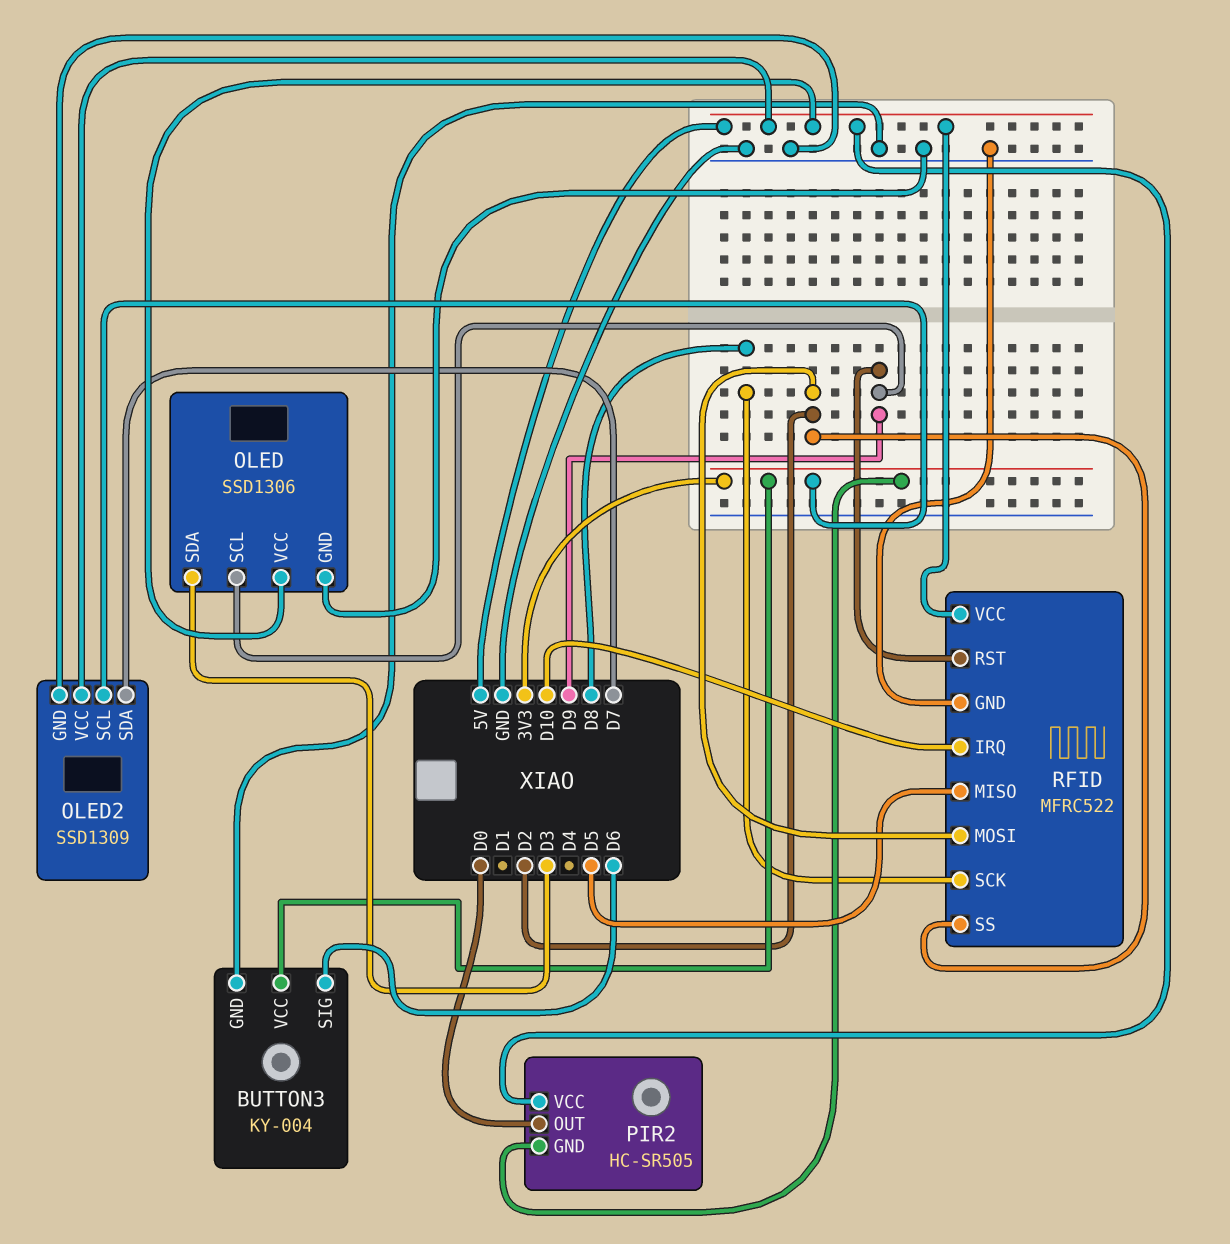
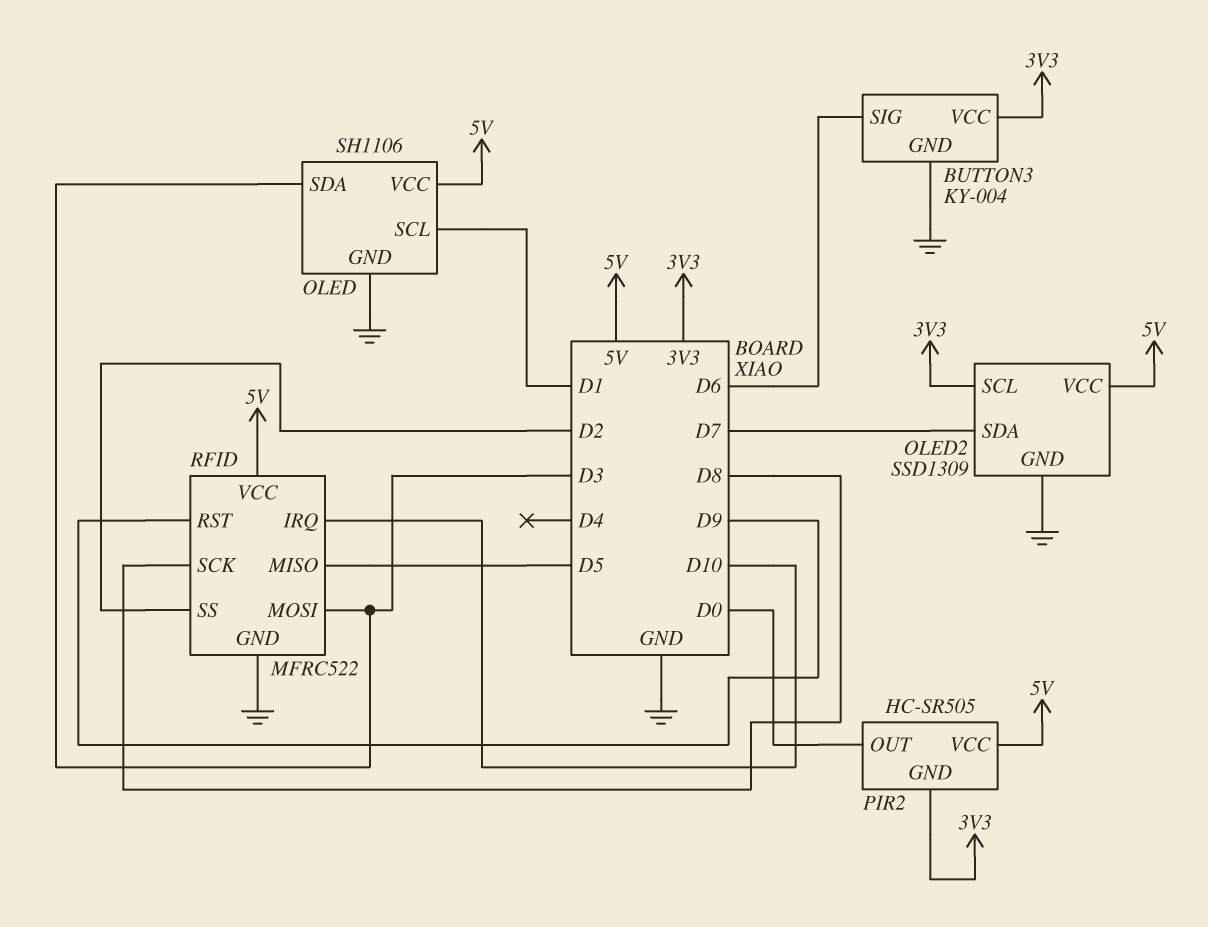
OLED: SSD1306 -> SH1106
OLED pin SCL: D9 -> D1
RFID pin MOSI: D2 -> D3

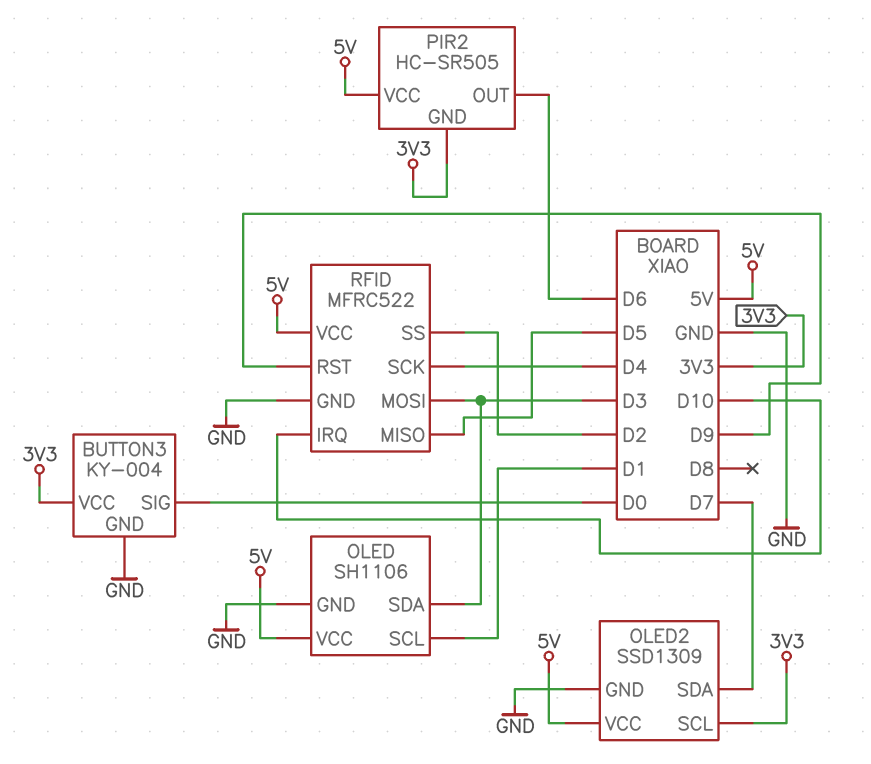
BUTTON3 pin SIG: D6 -> D0
PIR2 pin OUT: D0 -> D6
RFID pin SCK: D8 -> D4

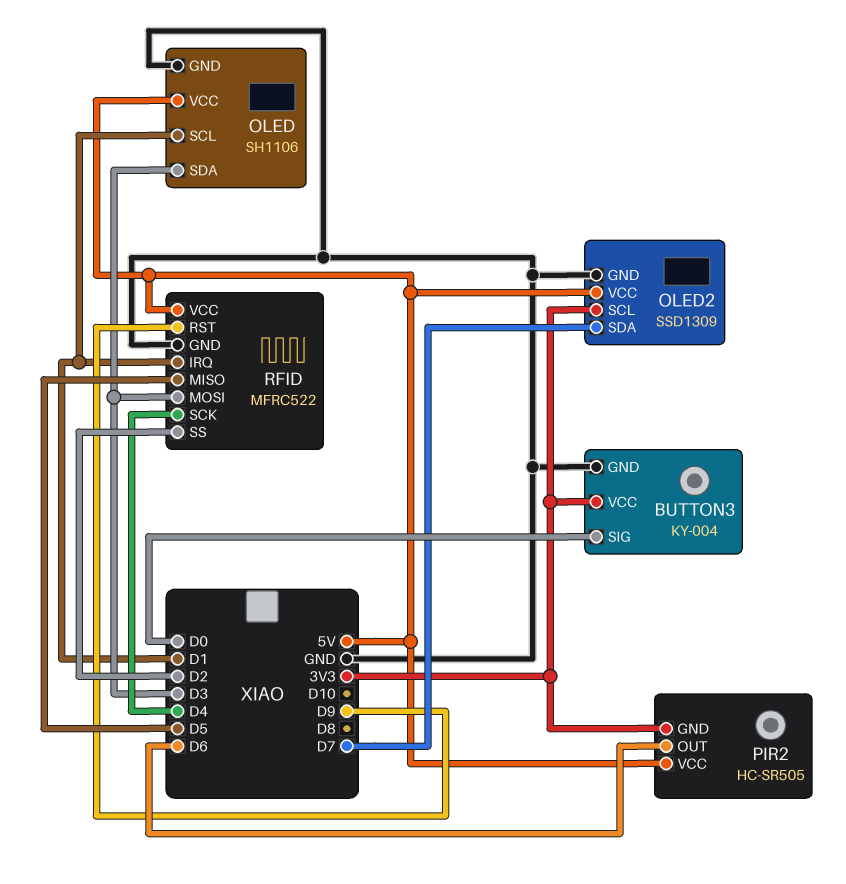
RFID pin IRQ: D10 -> D1

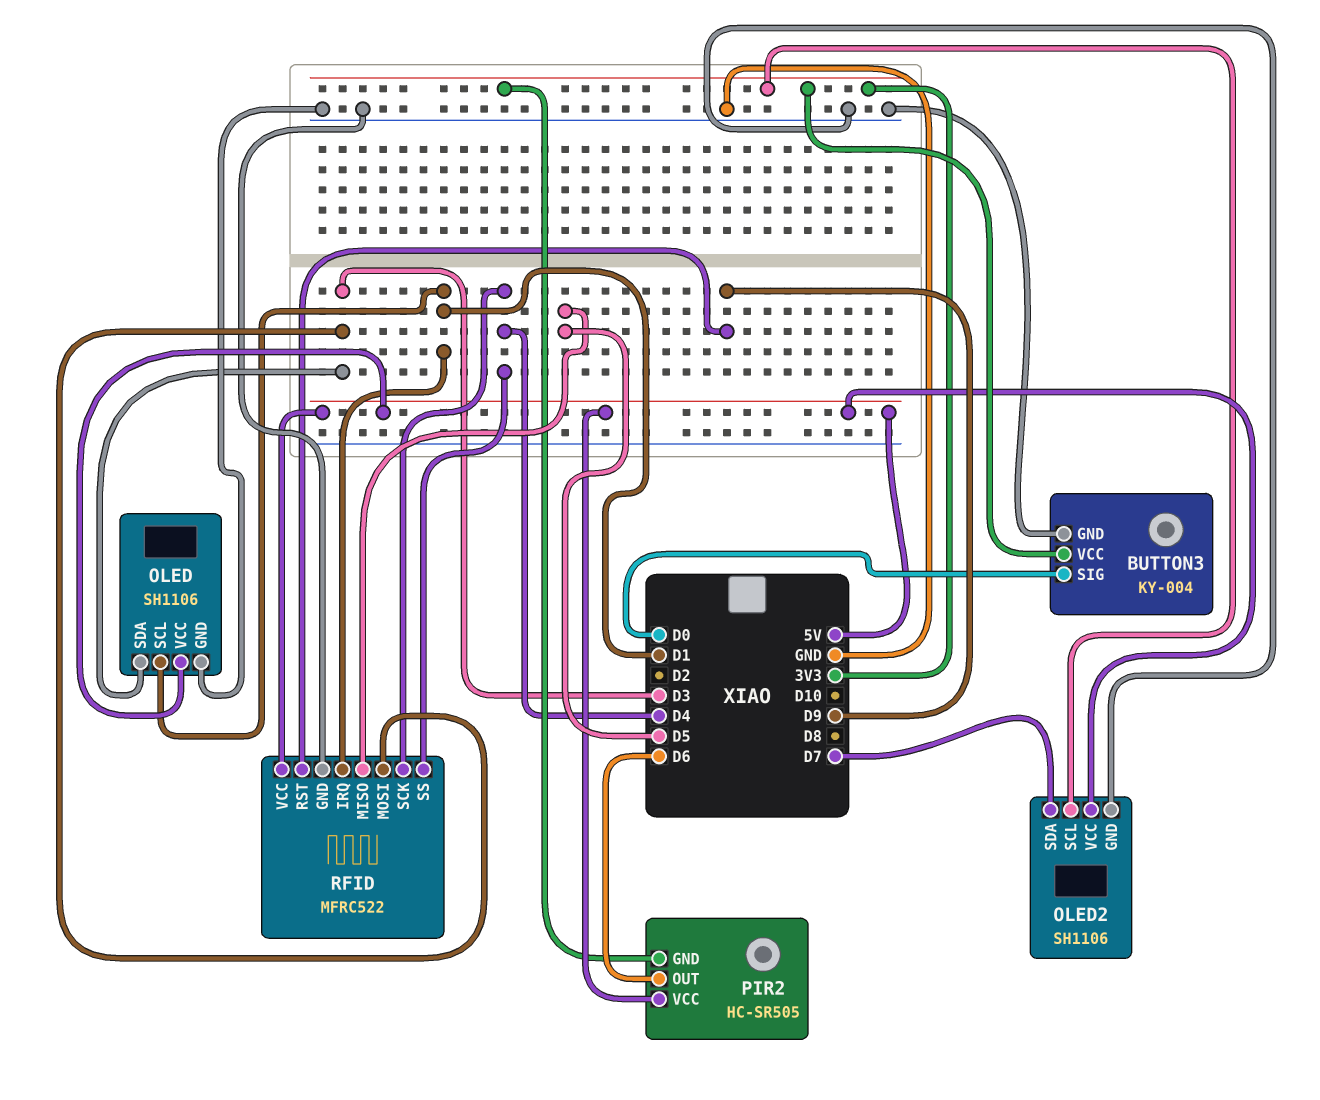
OLED2: SSD1309 -> SH1106
RFID pin SS: D2 -> D4

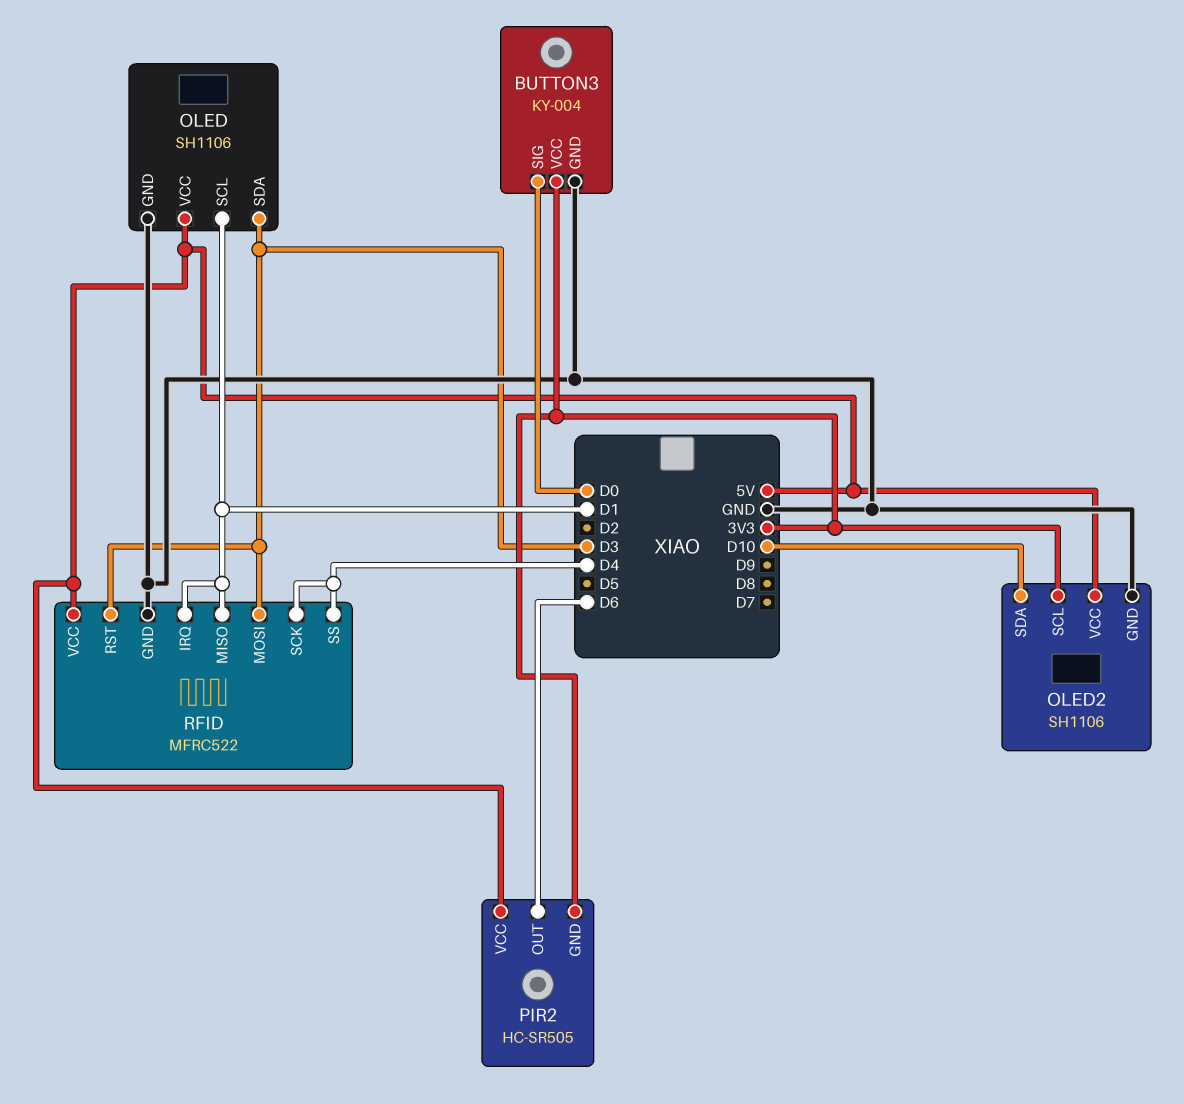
OLED2 pin SDA: D7 -> D10
RFID pin MISO: D5 -> D1
RFID pin RST: D9 -> D3

